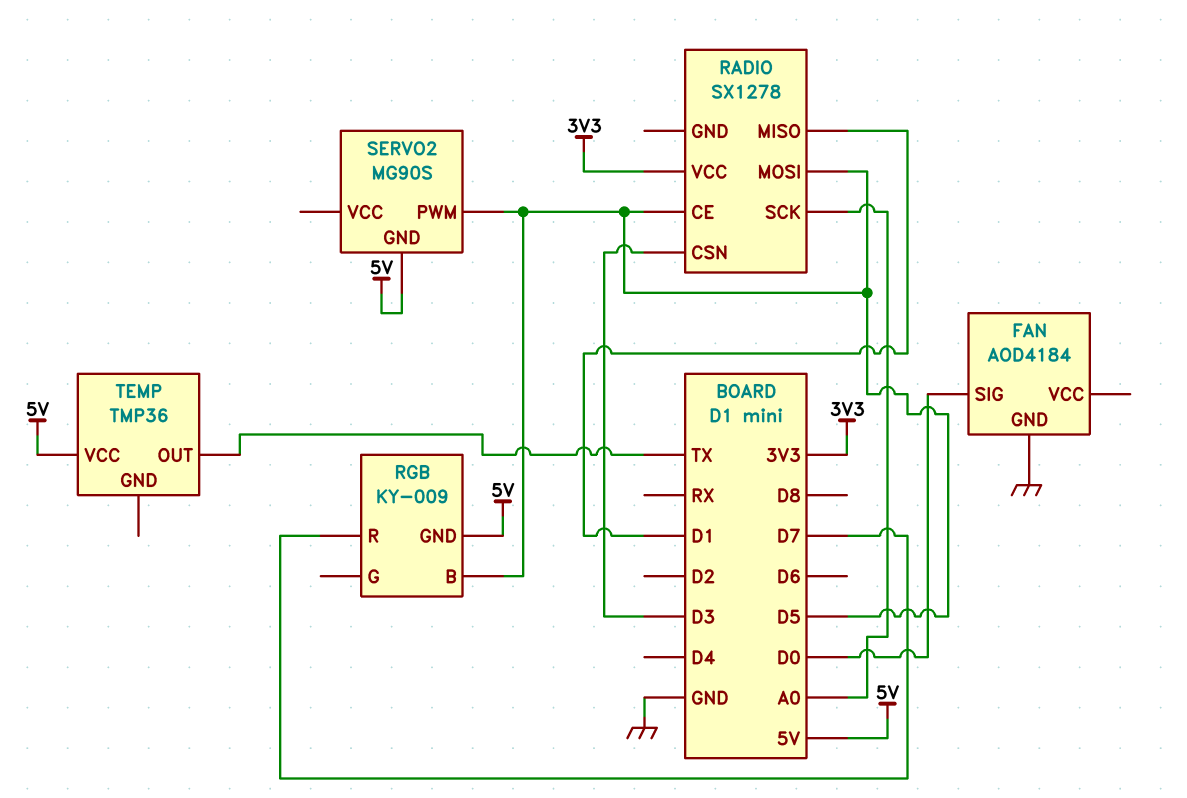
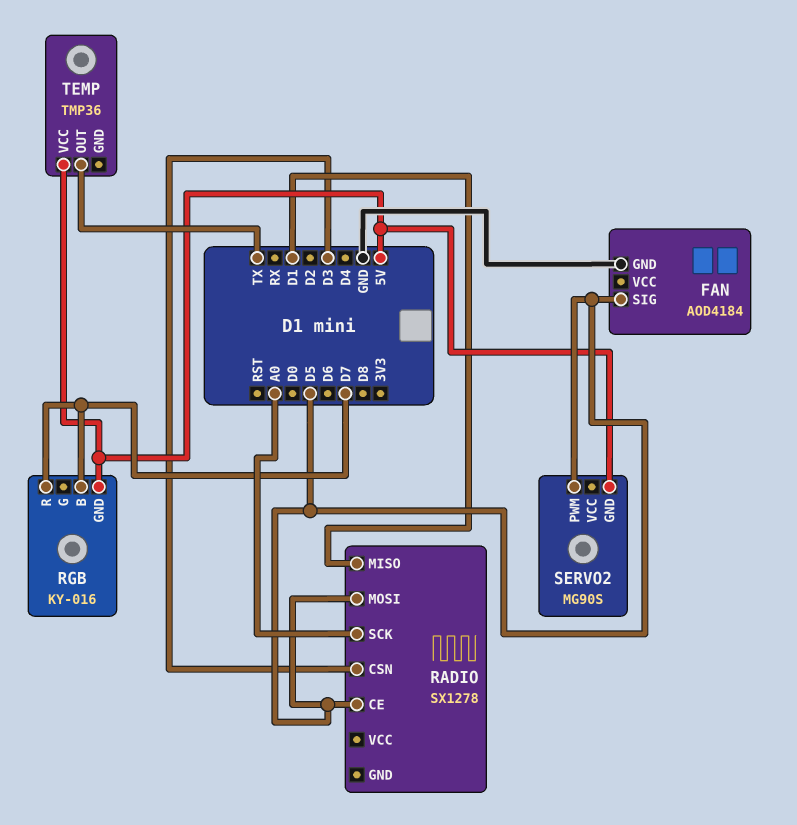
FAN pin SIG: D0 -> D5
RADIO pin VCC: 3V3 -> none
RGB: KY-009 -> KY-016
RGB pin B: D5 -> D7

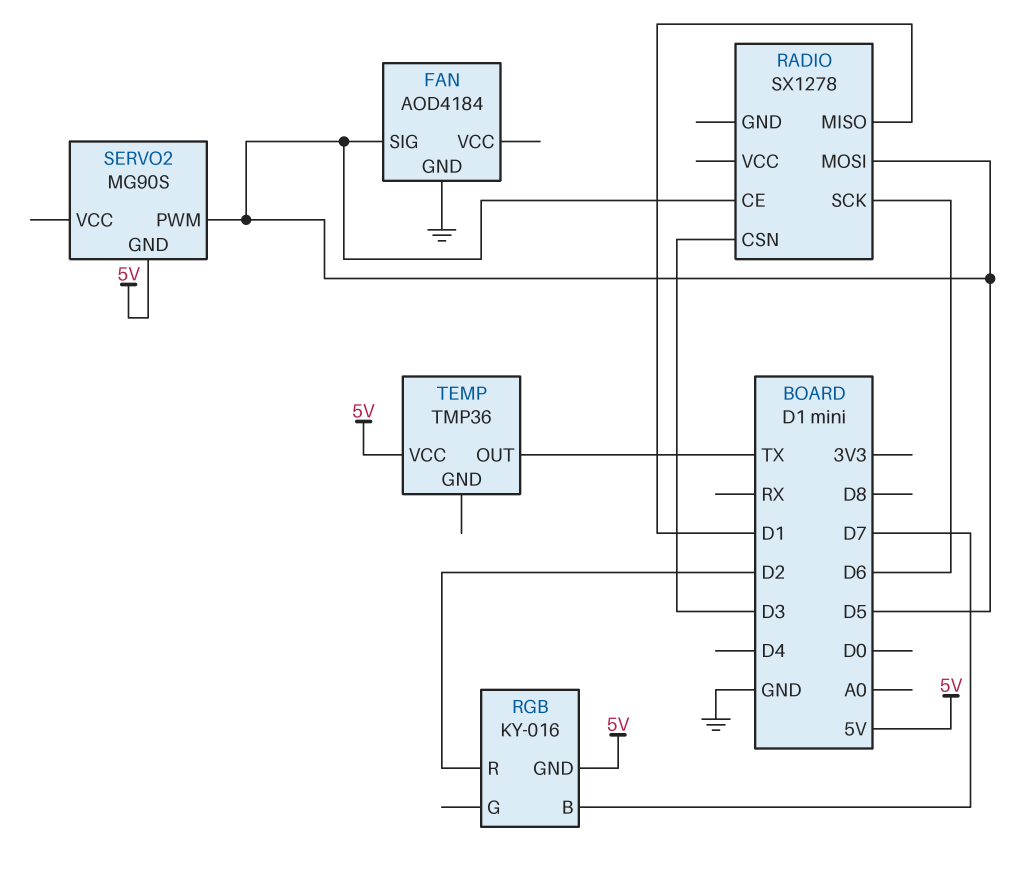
RADIO pin SCK: A0 -> D6
RGB pin R: D7 -> D2

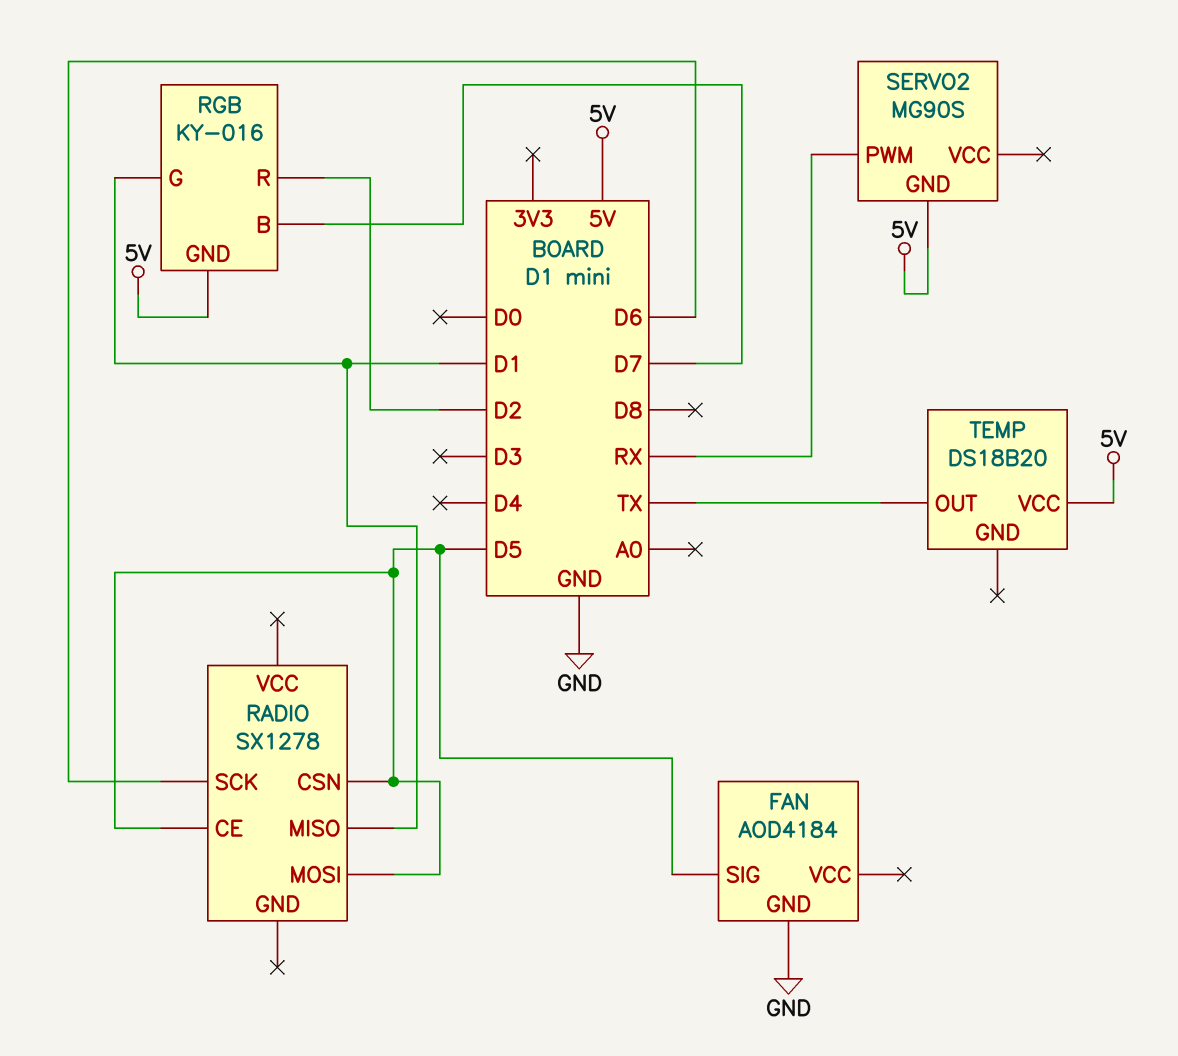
RADIO pin CSN: D3 -> D5
RGB pin G: none -> D1
SERVO2 pin PWM: D5 -> RX
TEMP: TMP36 -> DS18B20

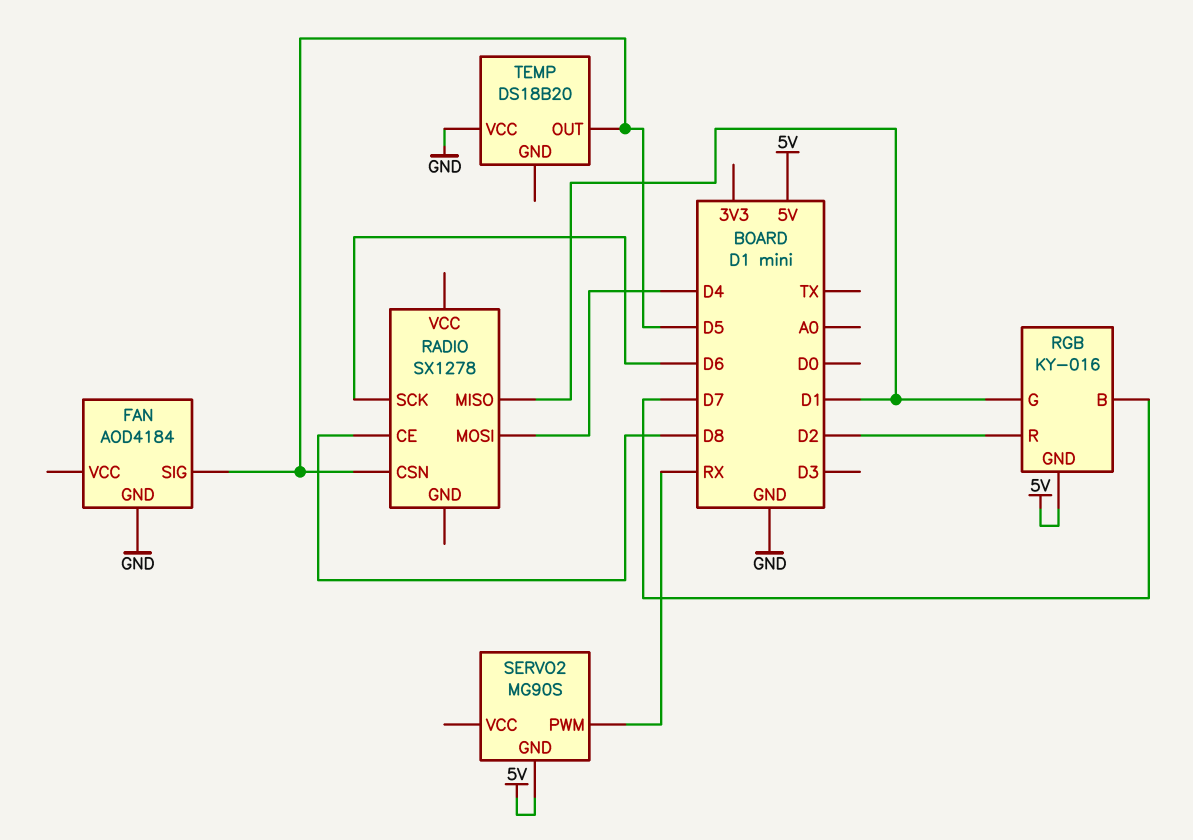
RADIO pin CE: D5 -> D8
RADIO pin MOSI: D5 -> D4
TEMP pin OUT: TX -> D5
TEMP pin VCC: 5V -> GND

